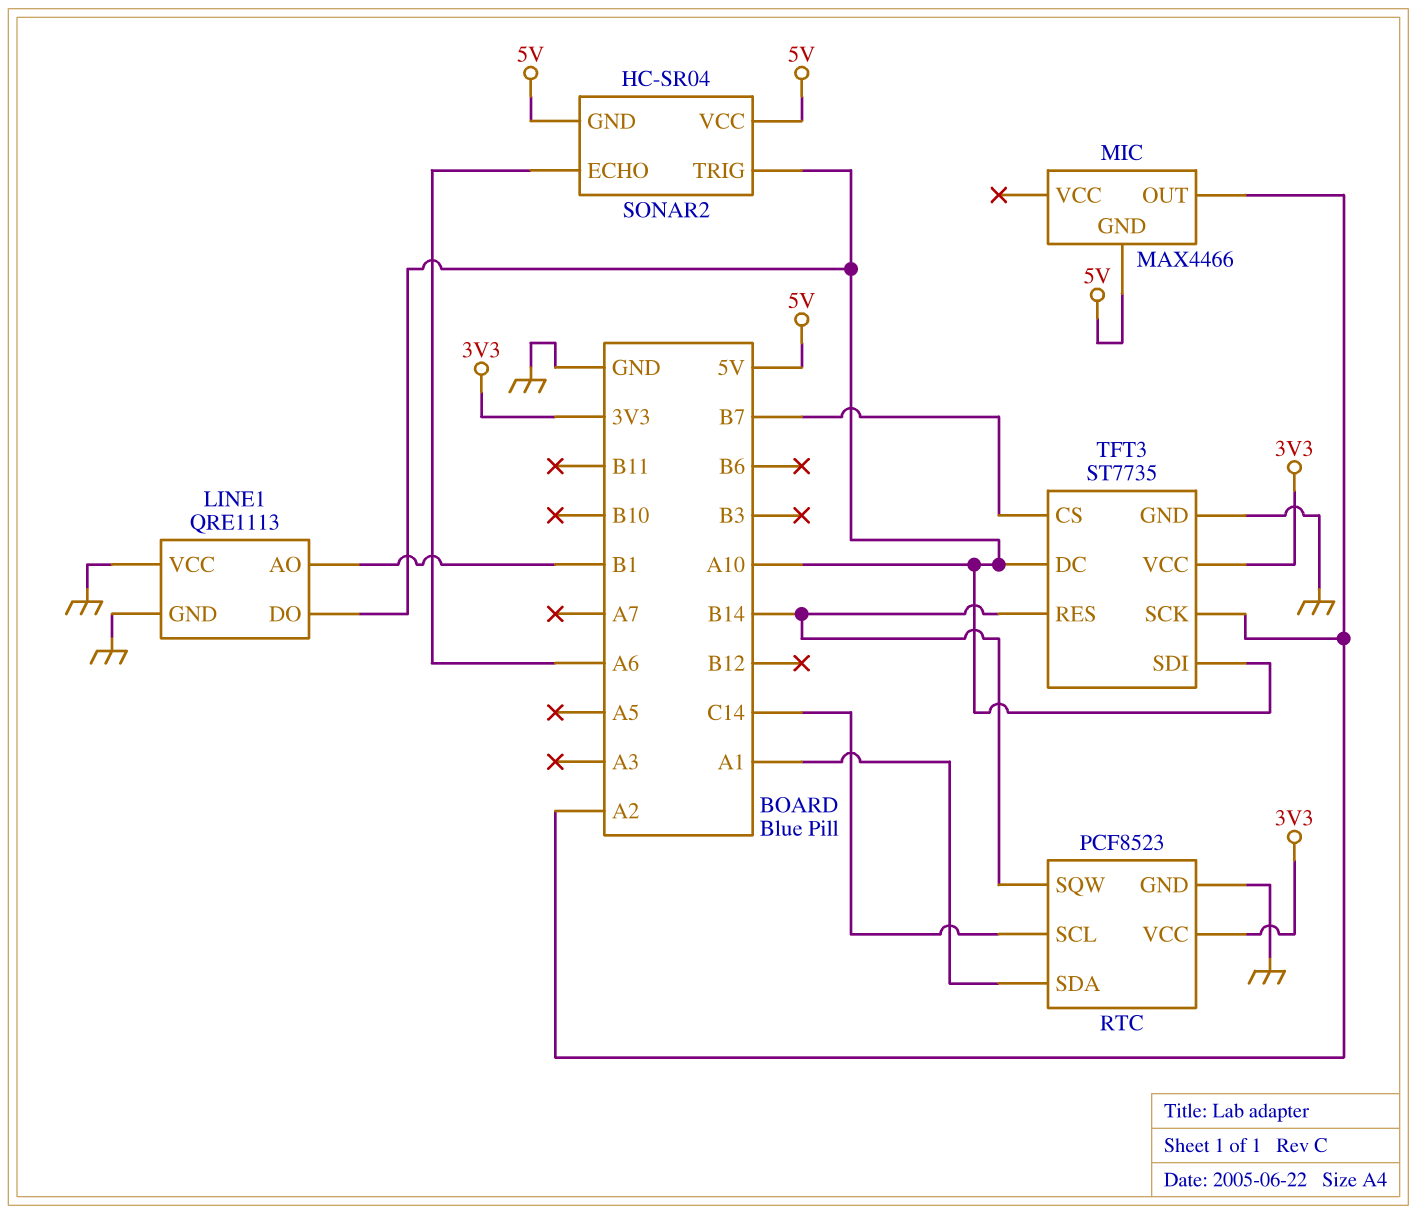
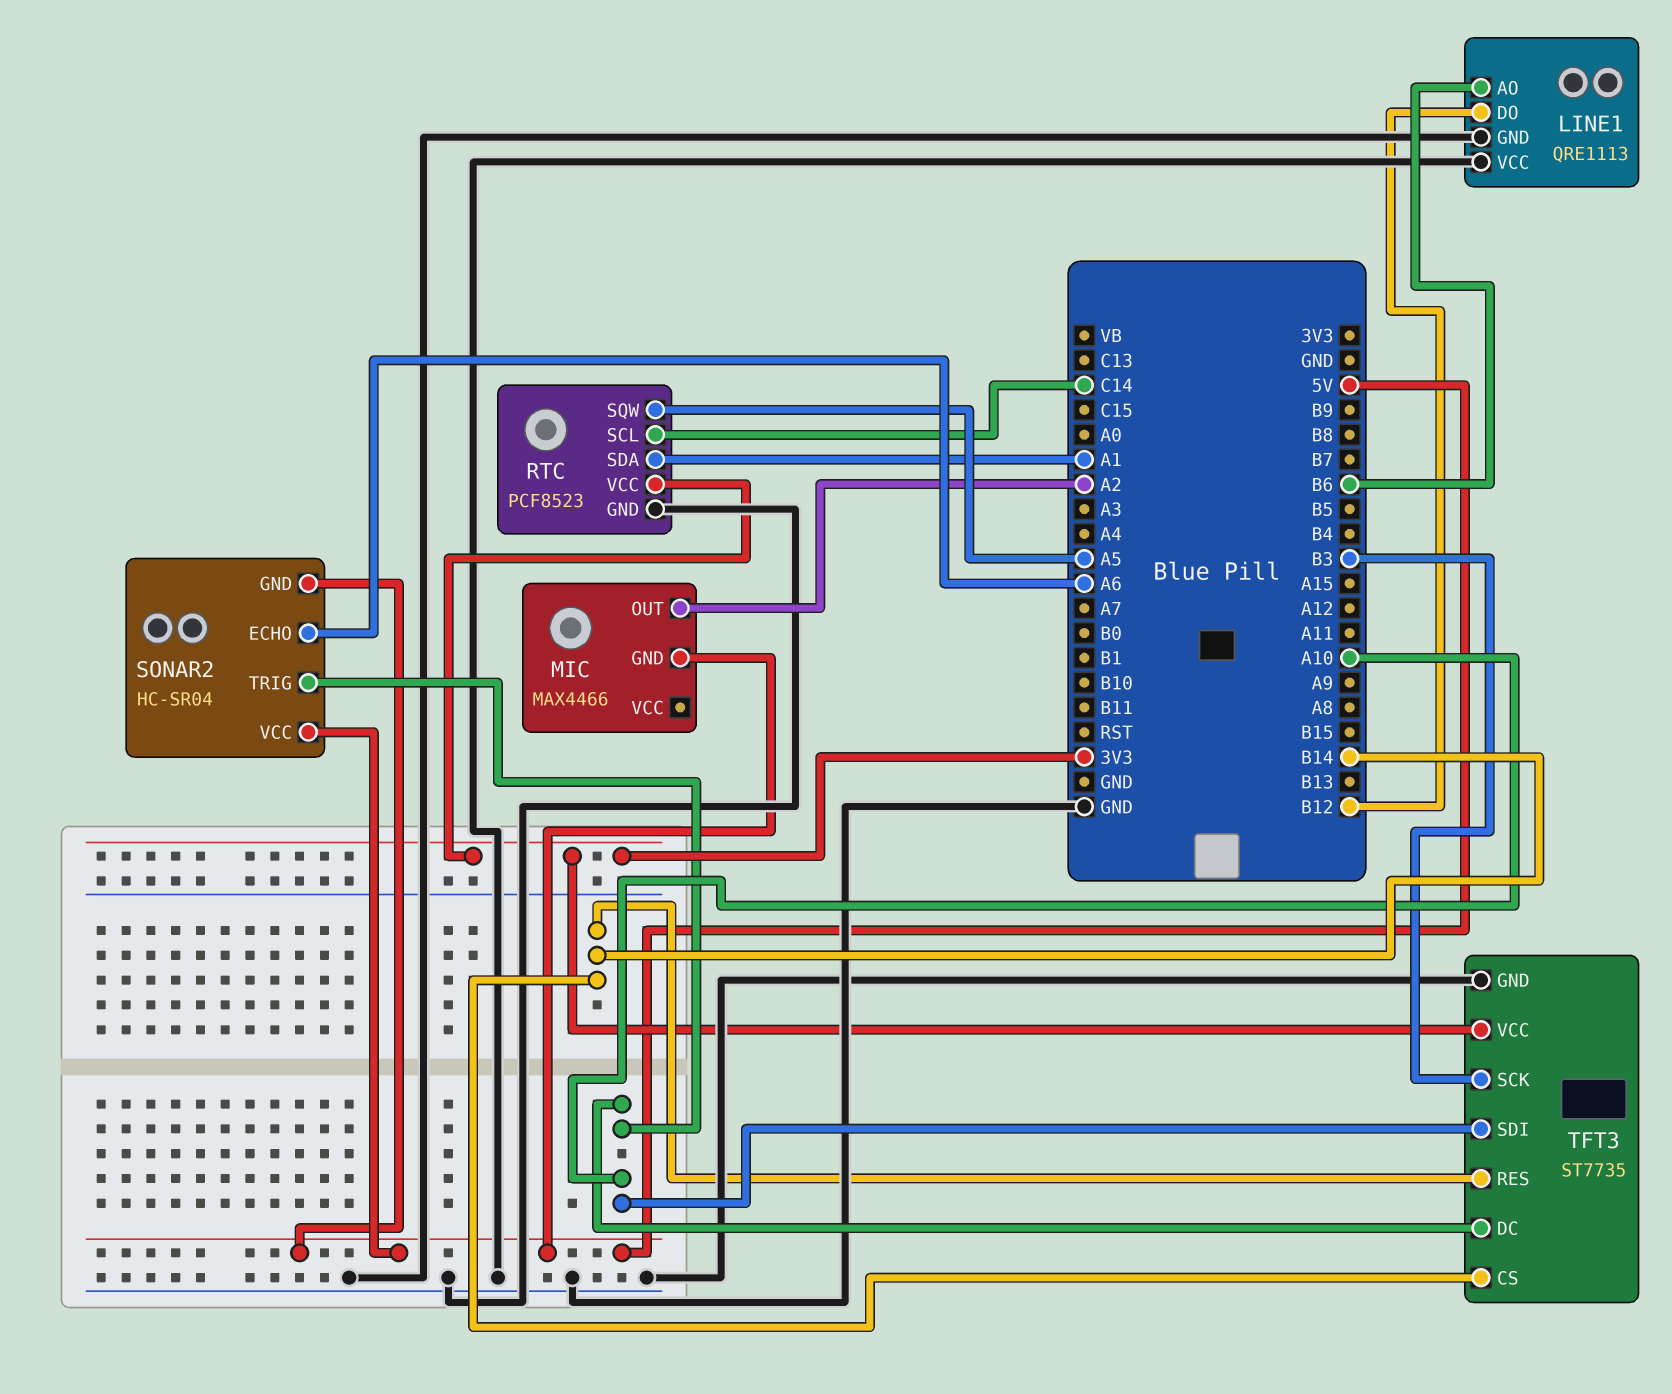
LINE1 pin AO: B1 -> B6
LINE1 pin DO: A10 -> B12
RTC pin SQW: B14 -> A5
TFT3 pin CS: B7 -> B14
TFT3 pin SCK: A2 -> B3

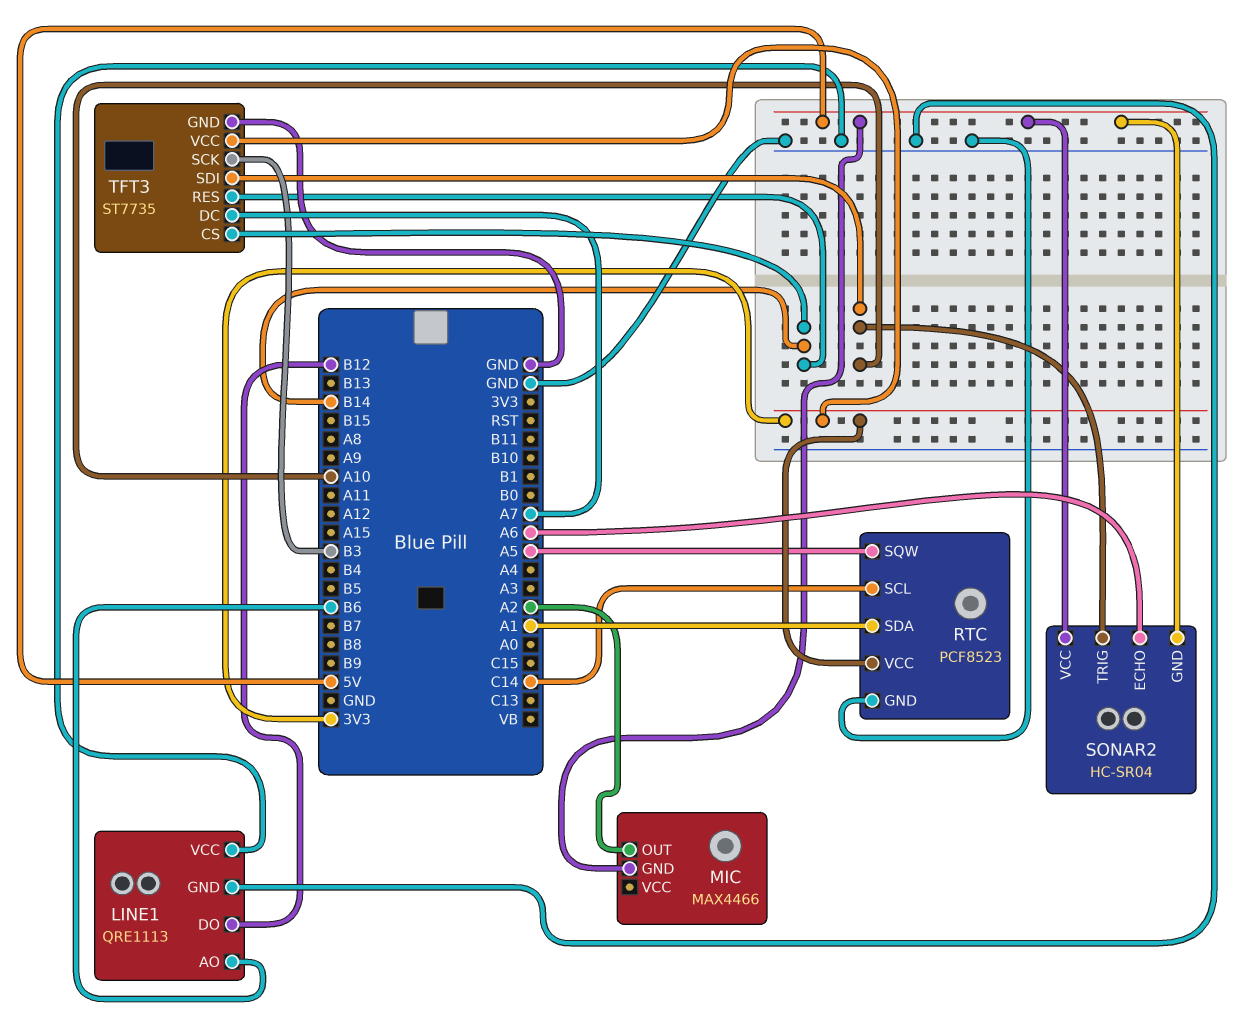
TFT3 pin DC: A10 -> A7

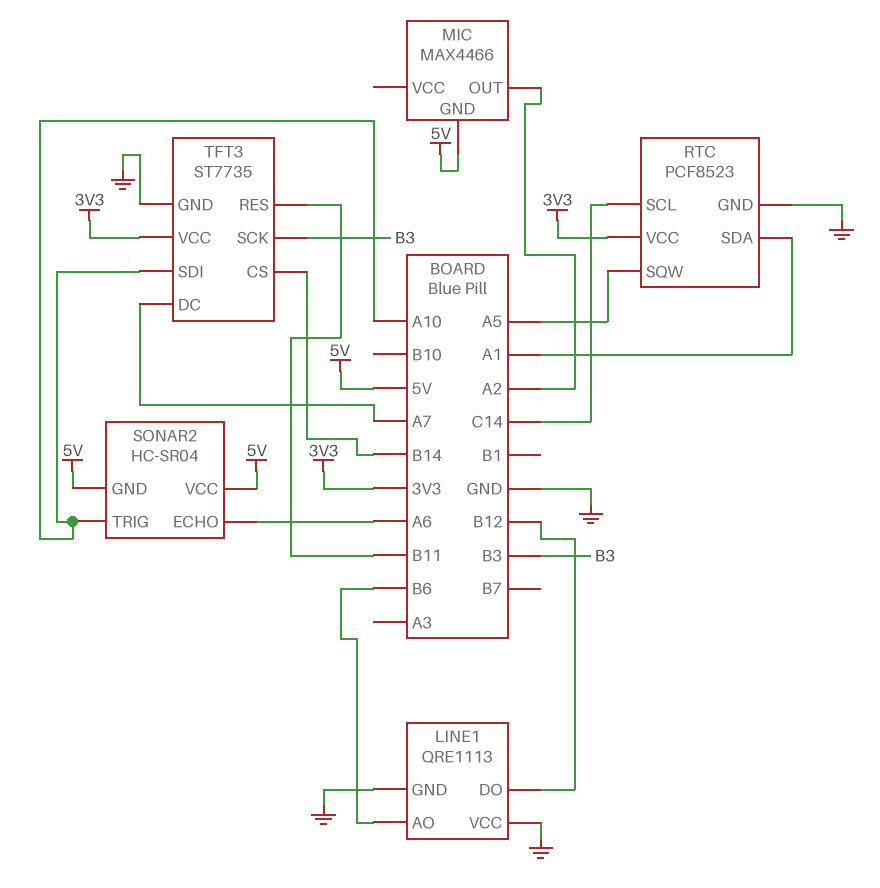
TFT3 pin RES: B14 -> B11

